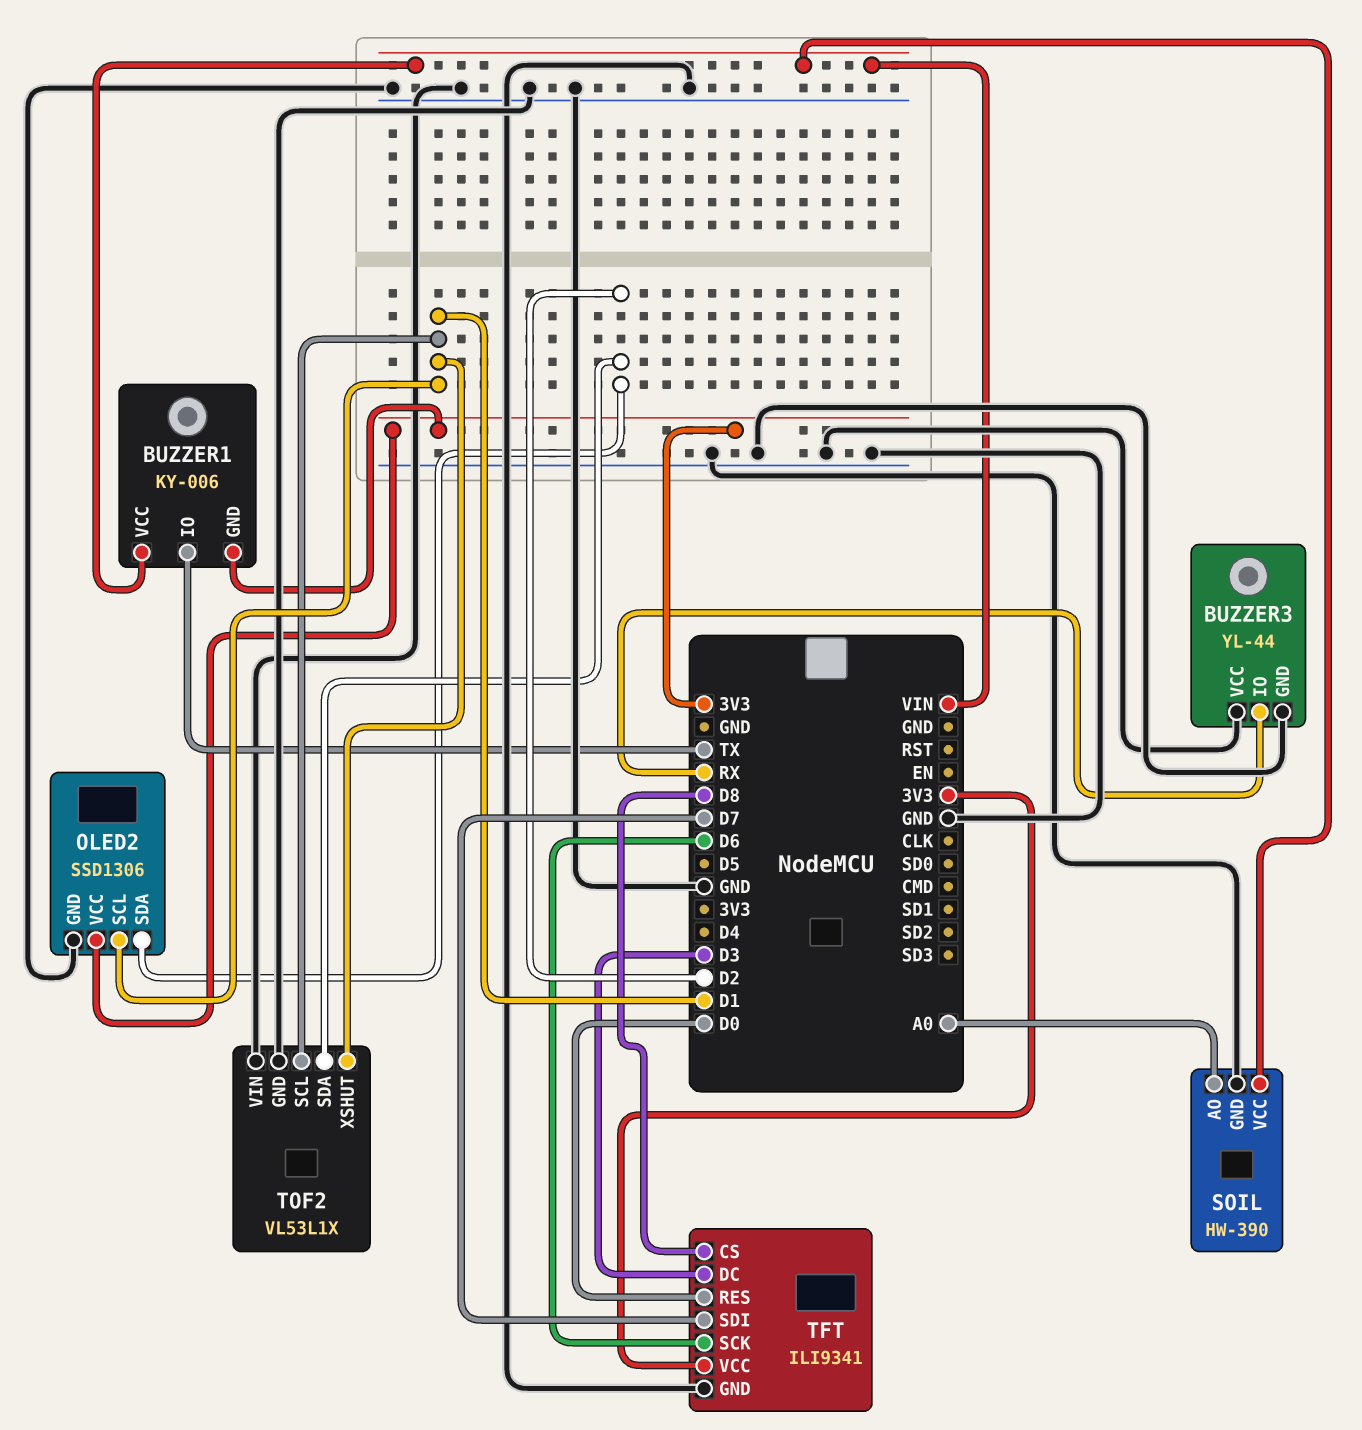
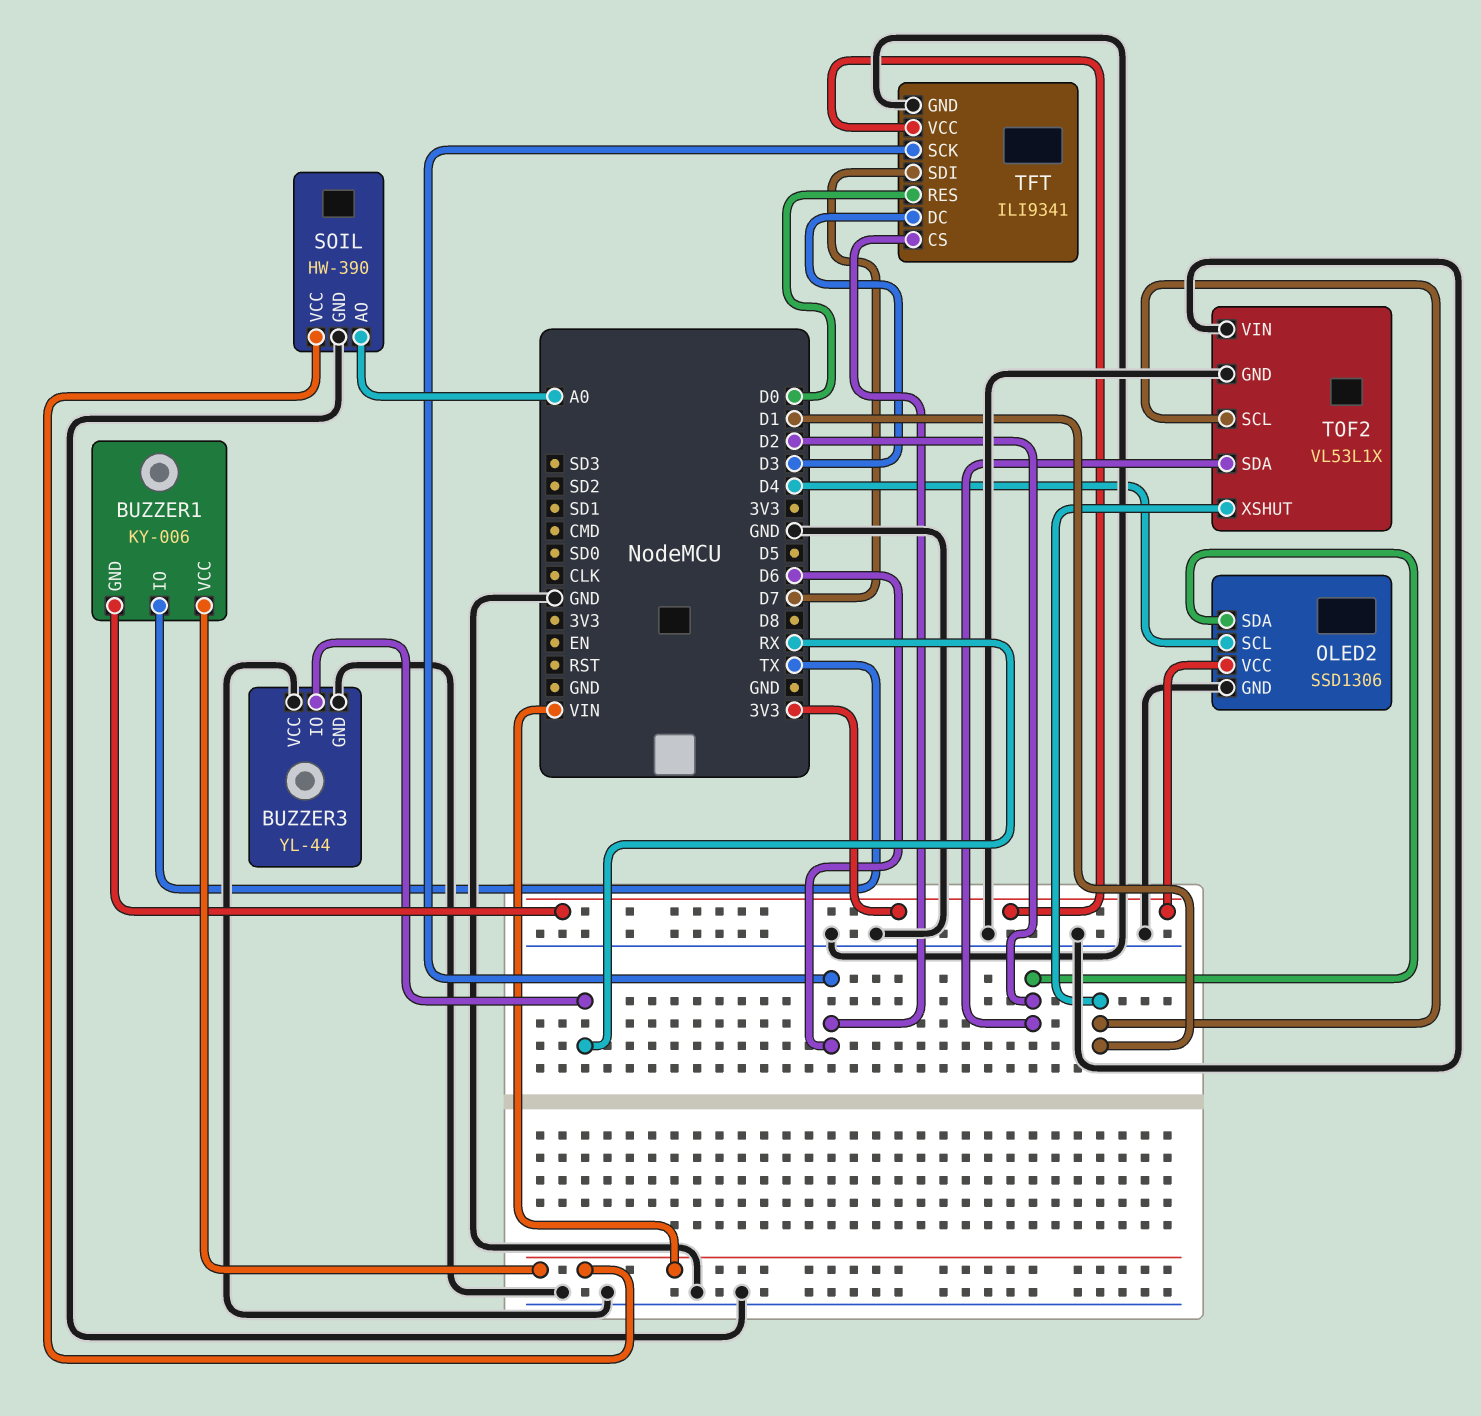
OLED2 pin SCL: D1 -> D4
TFT pin CS: D8 -> D6

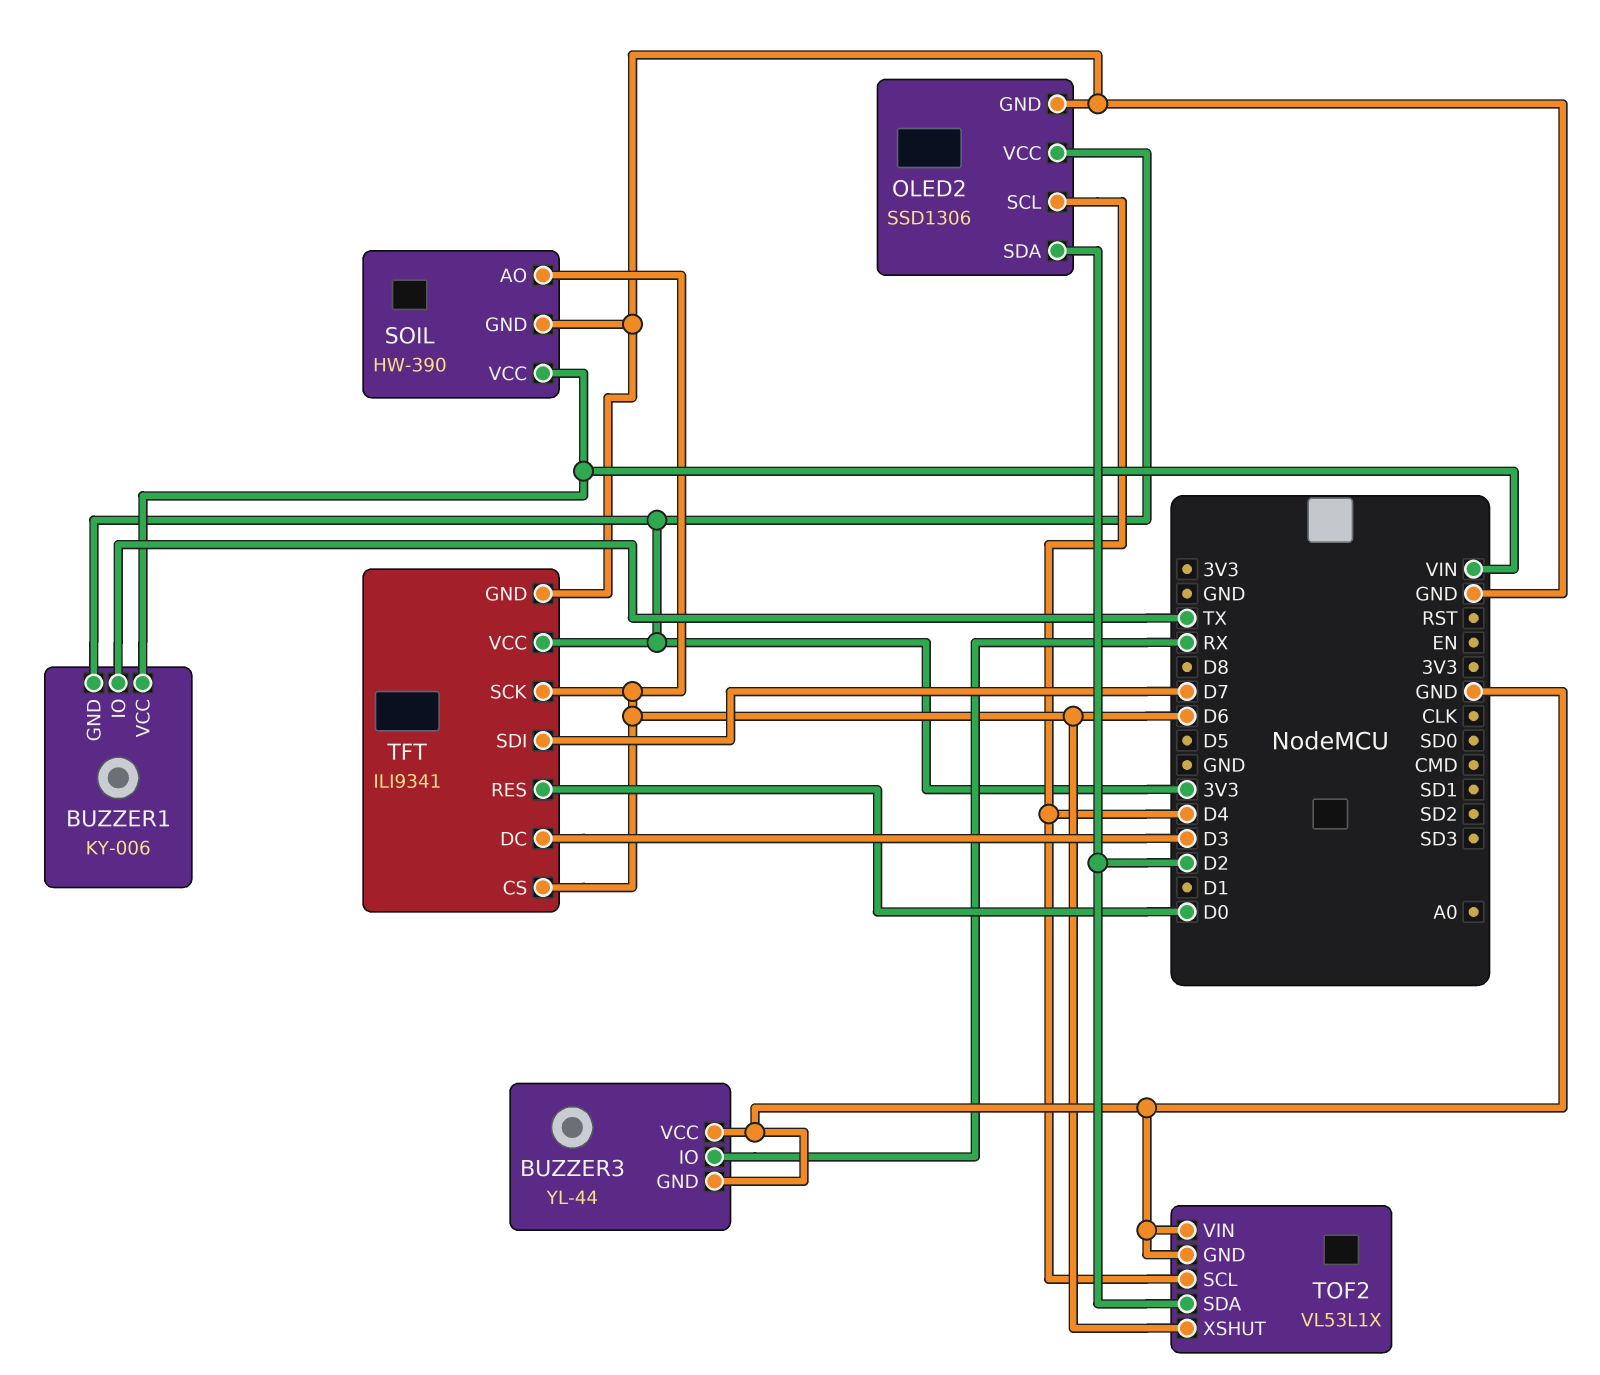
SOIL pin AO: A0 -> D6
TOF2 pin SCL: D1 -> D4
TOF2 pin XSHUT: D1 -> D6

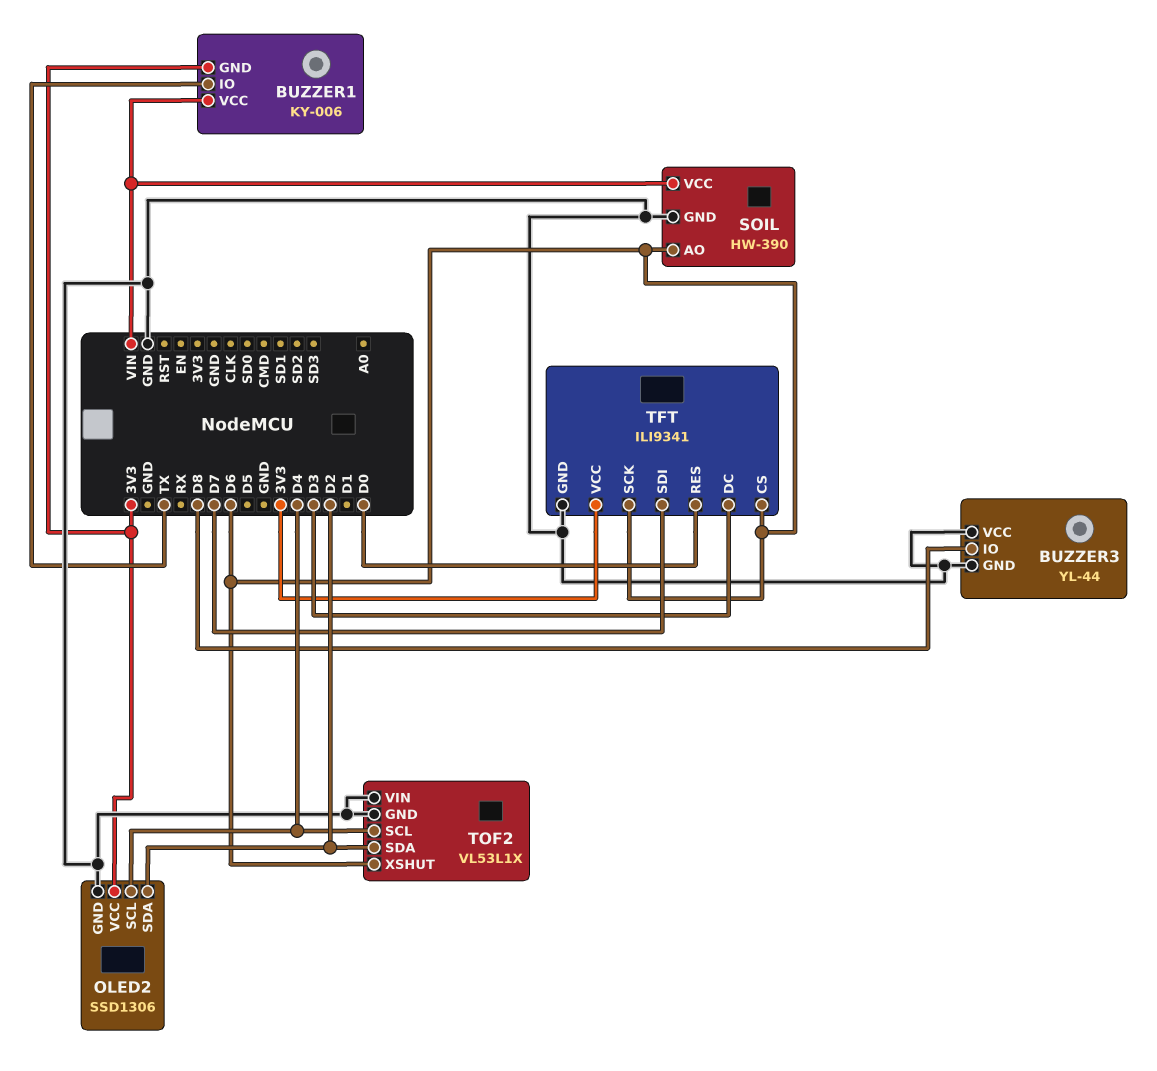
BUZZER3 pin IO: RX -> D8

